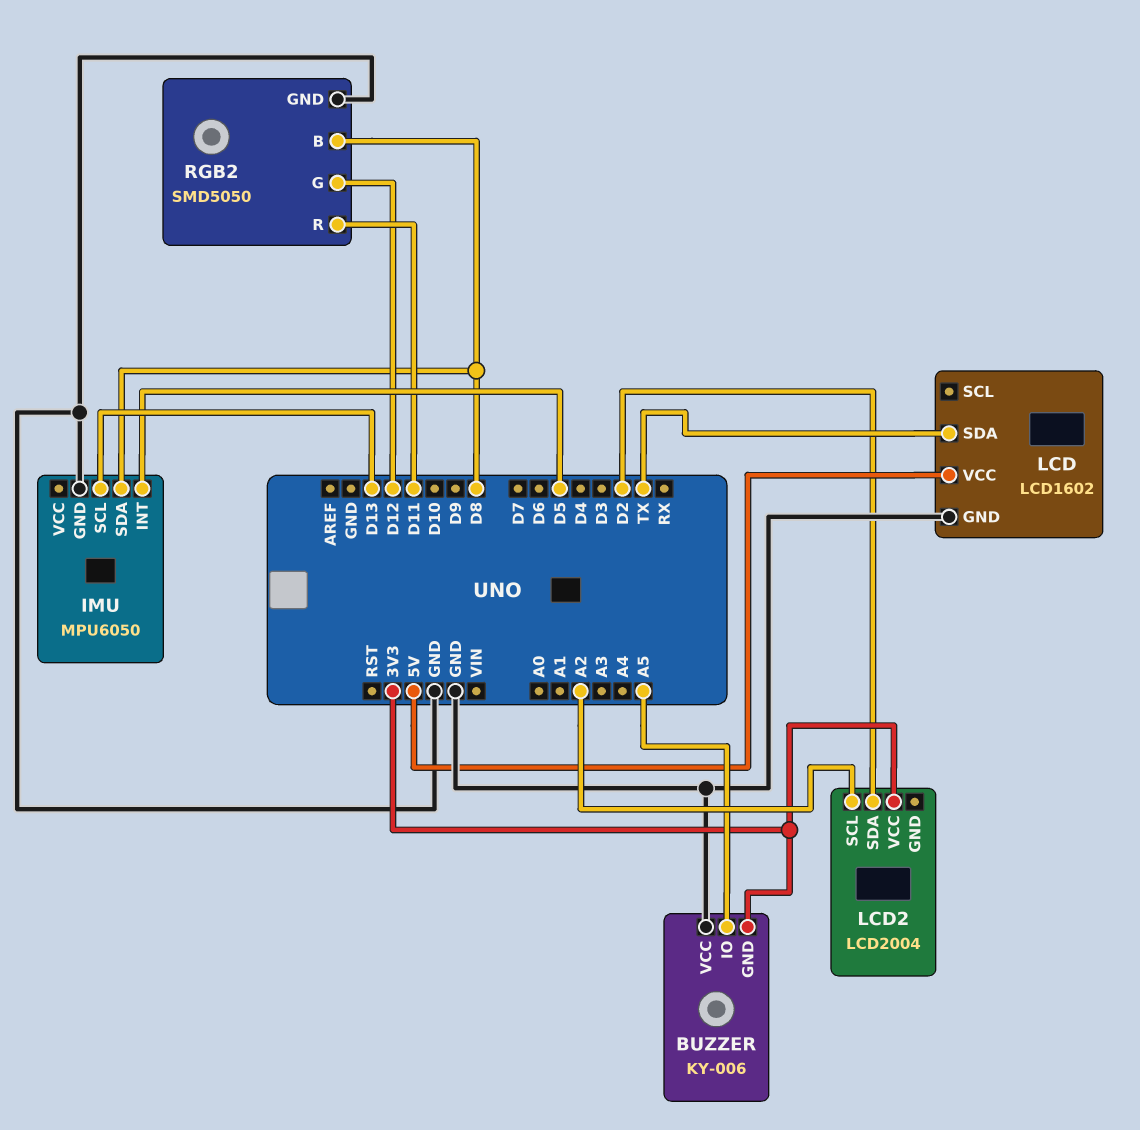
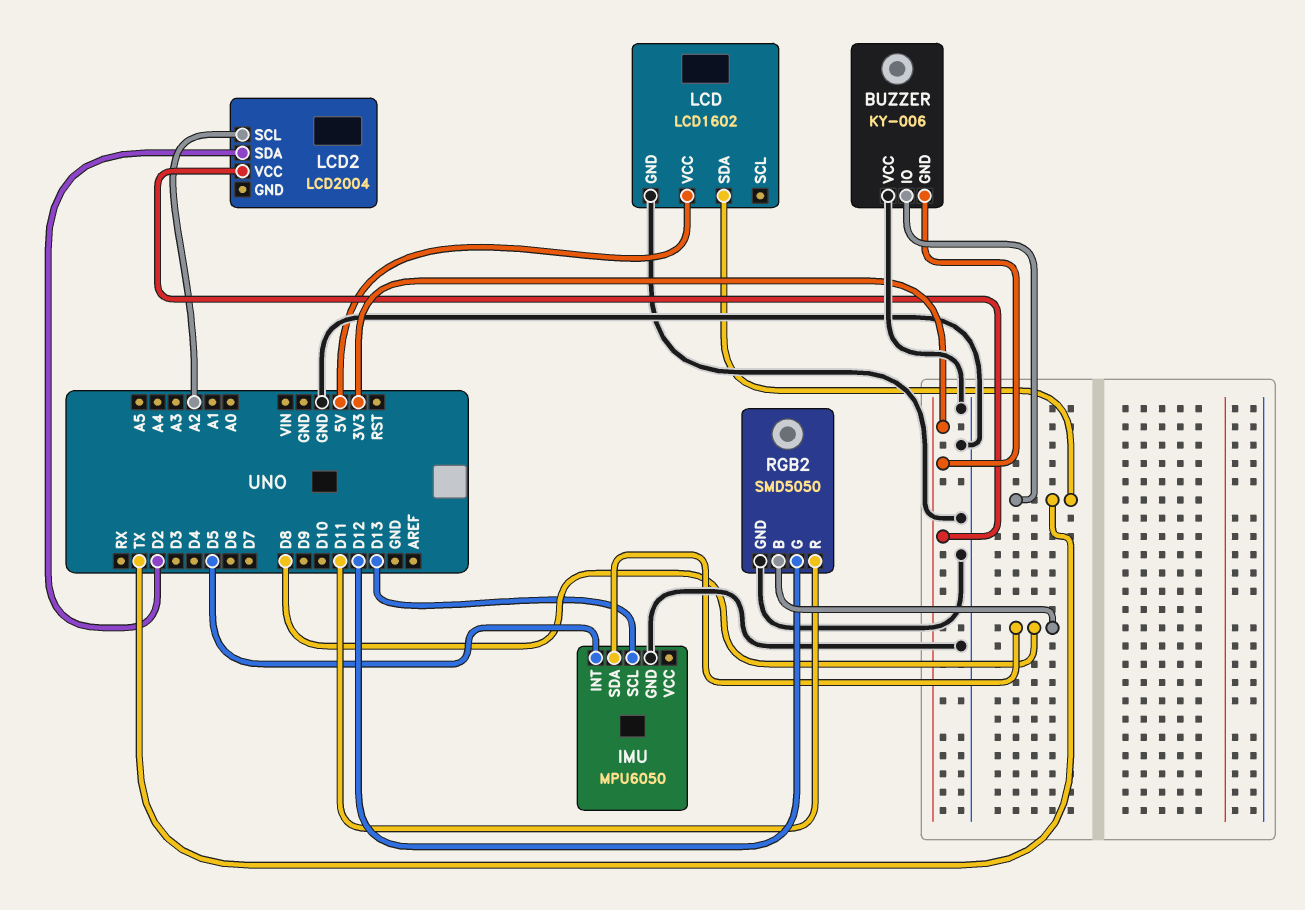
BUZZER pin IO: A5 -> TX

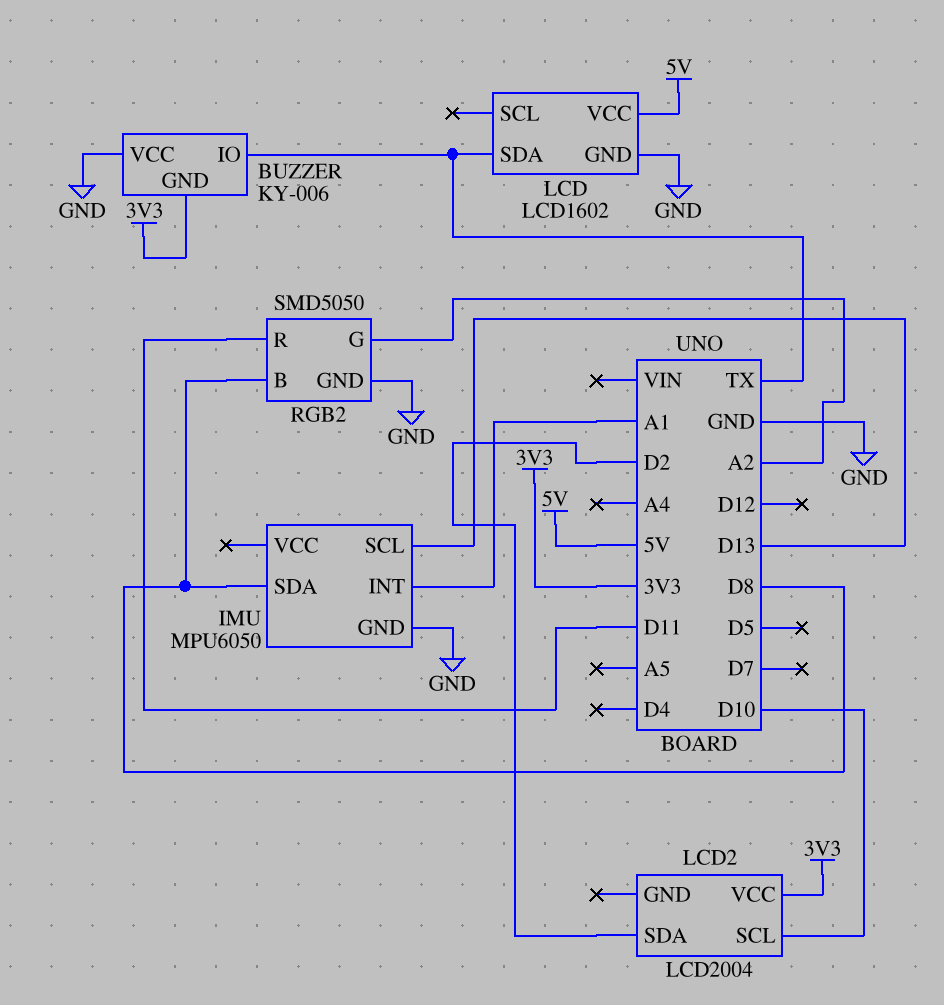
IMU pin INT: D5 -> A1
LCD2 pin SCL: A2 -> D10
RGB2 pin G: D12 -> A2

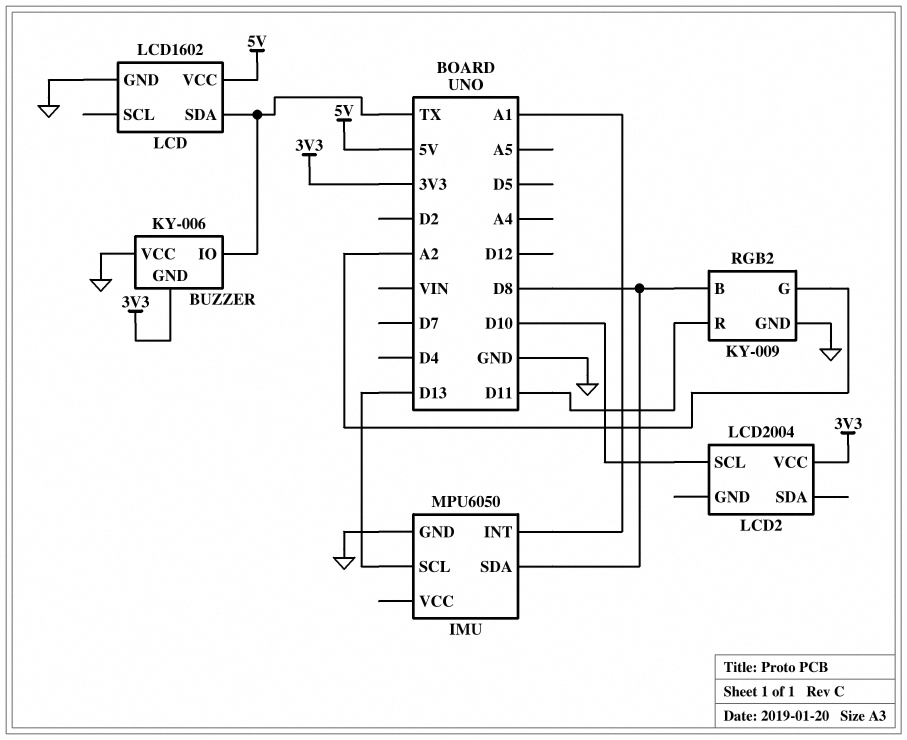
LCD2 pin SDA: D2 -> none
RGB2: SMD5050 -> KY-009

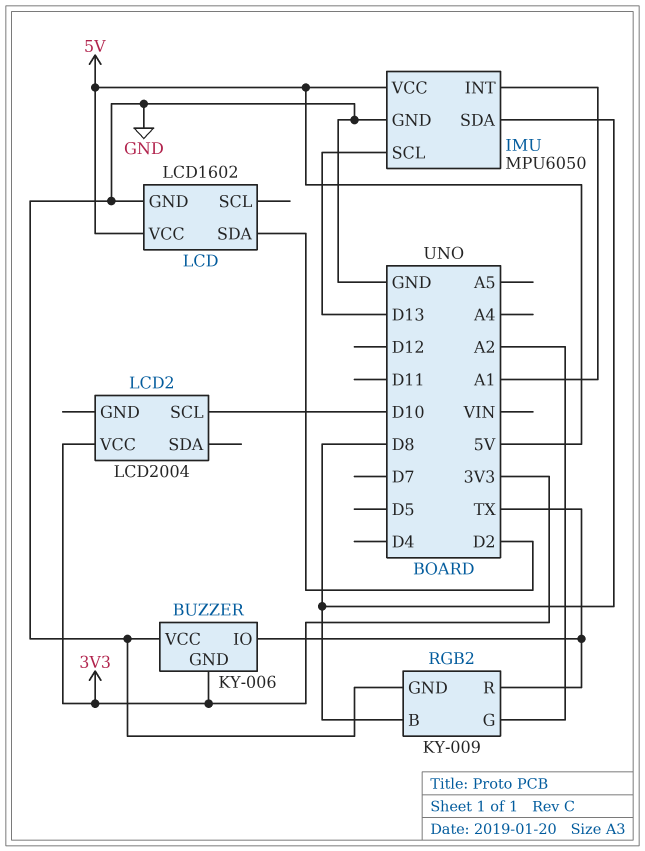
IMU pin VCC: none -> 5V
LCD pin SDA: TX -> D2
RGB2 pin R: D11 -> TX

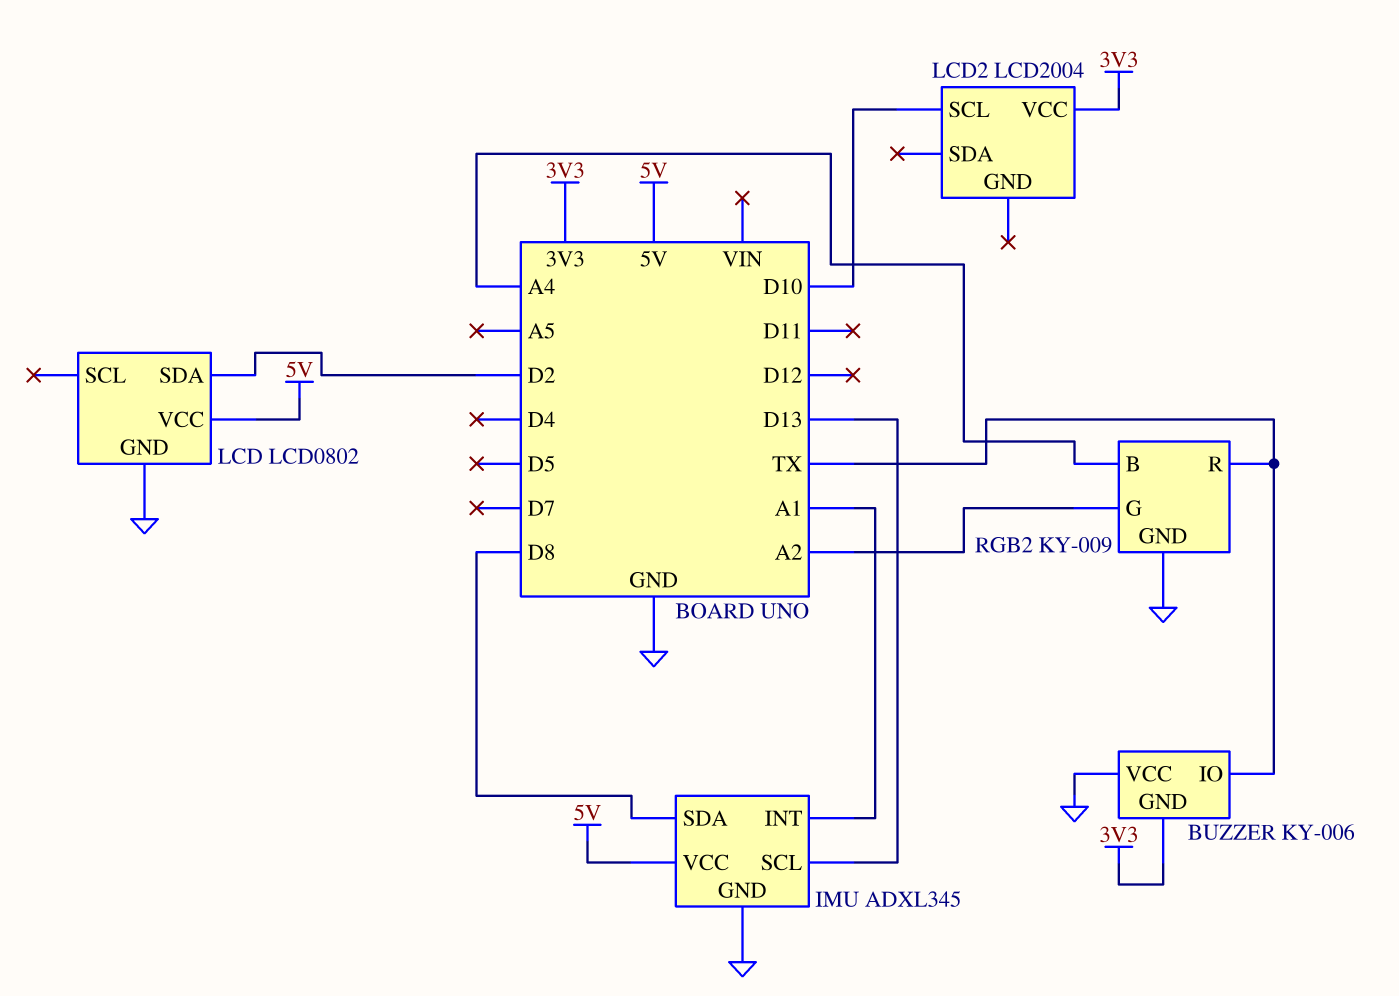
IMU: MPU6050 -> ADXL345
LCD: LCD1602 -> LCD0802
RGB2 pin B: D8 -> A4

